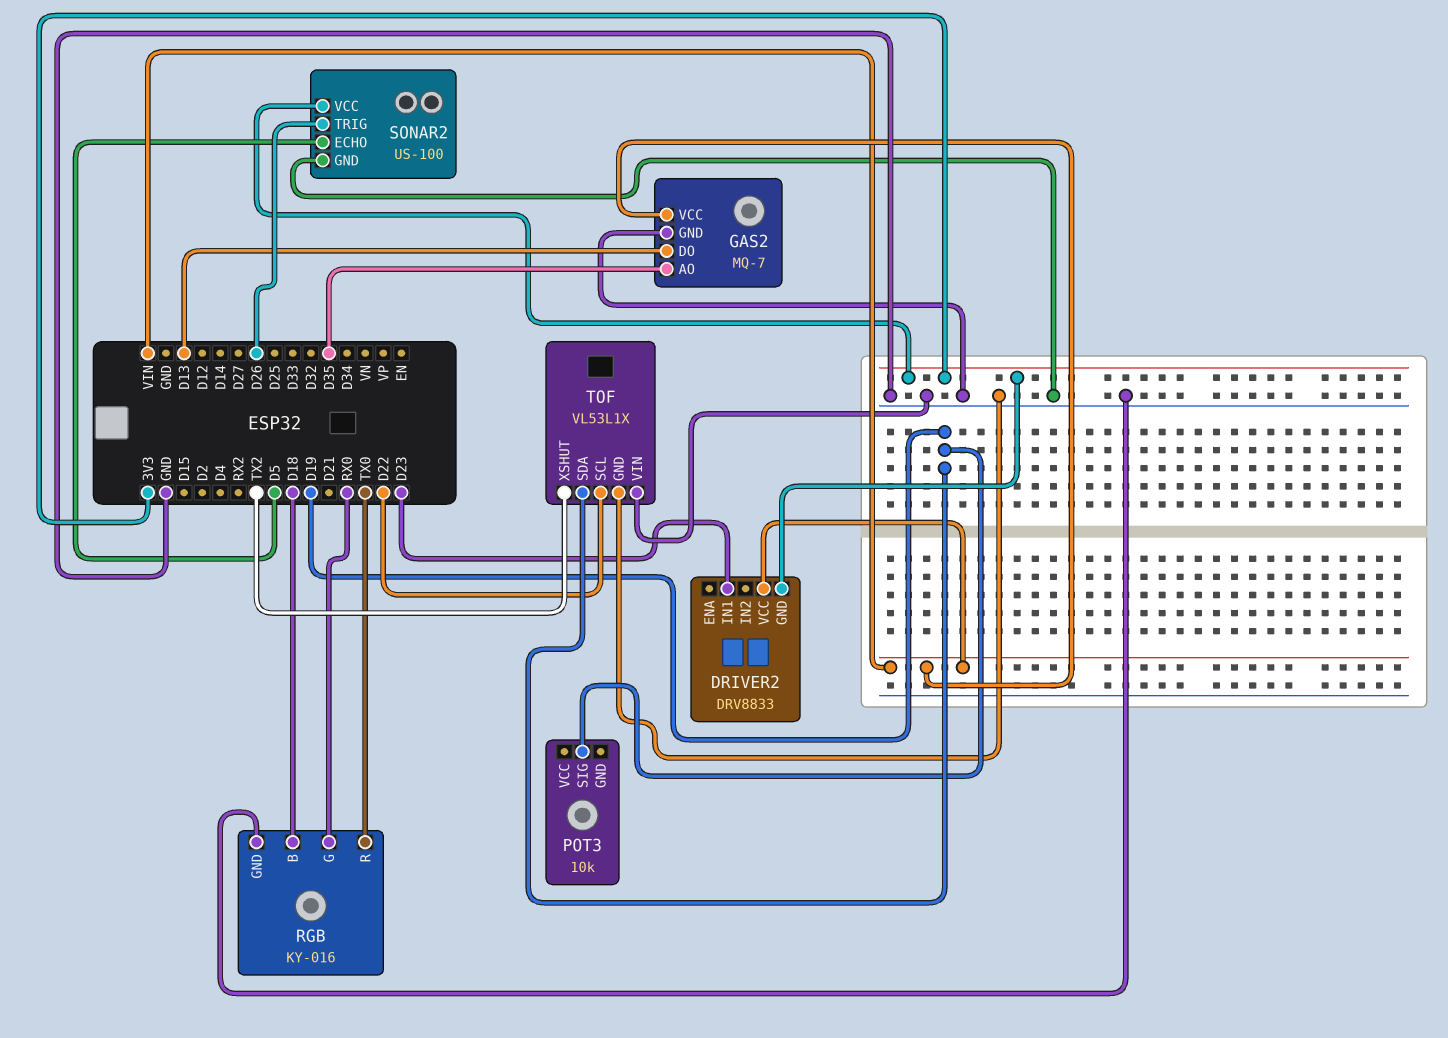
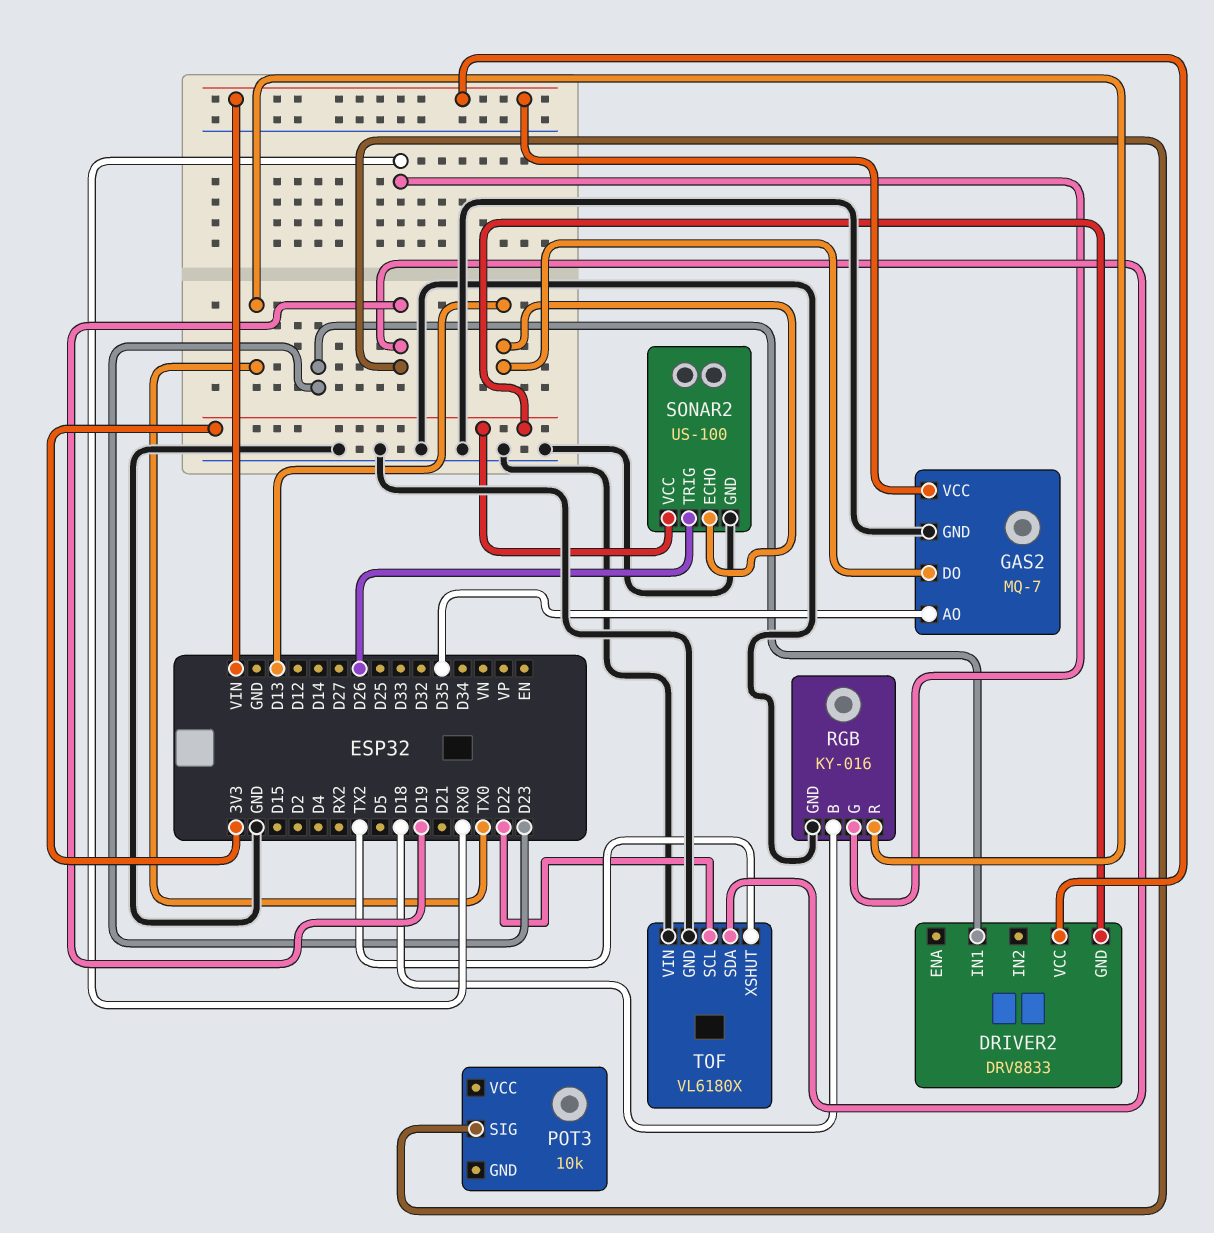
SONAR2 pin ECHO: D5 -> D13
TOF: VL53L1X -> VL6180X

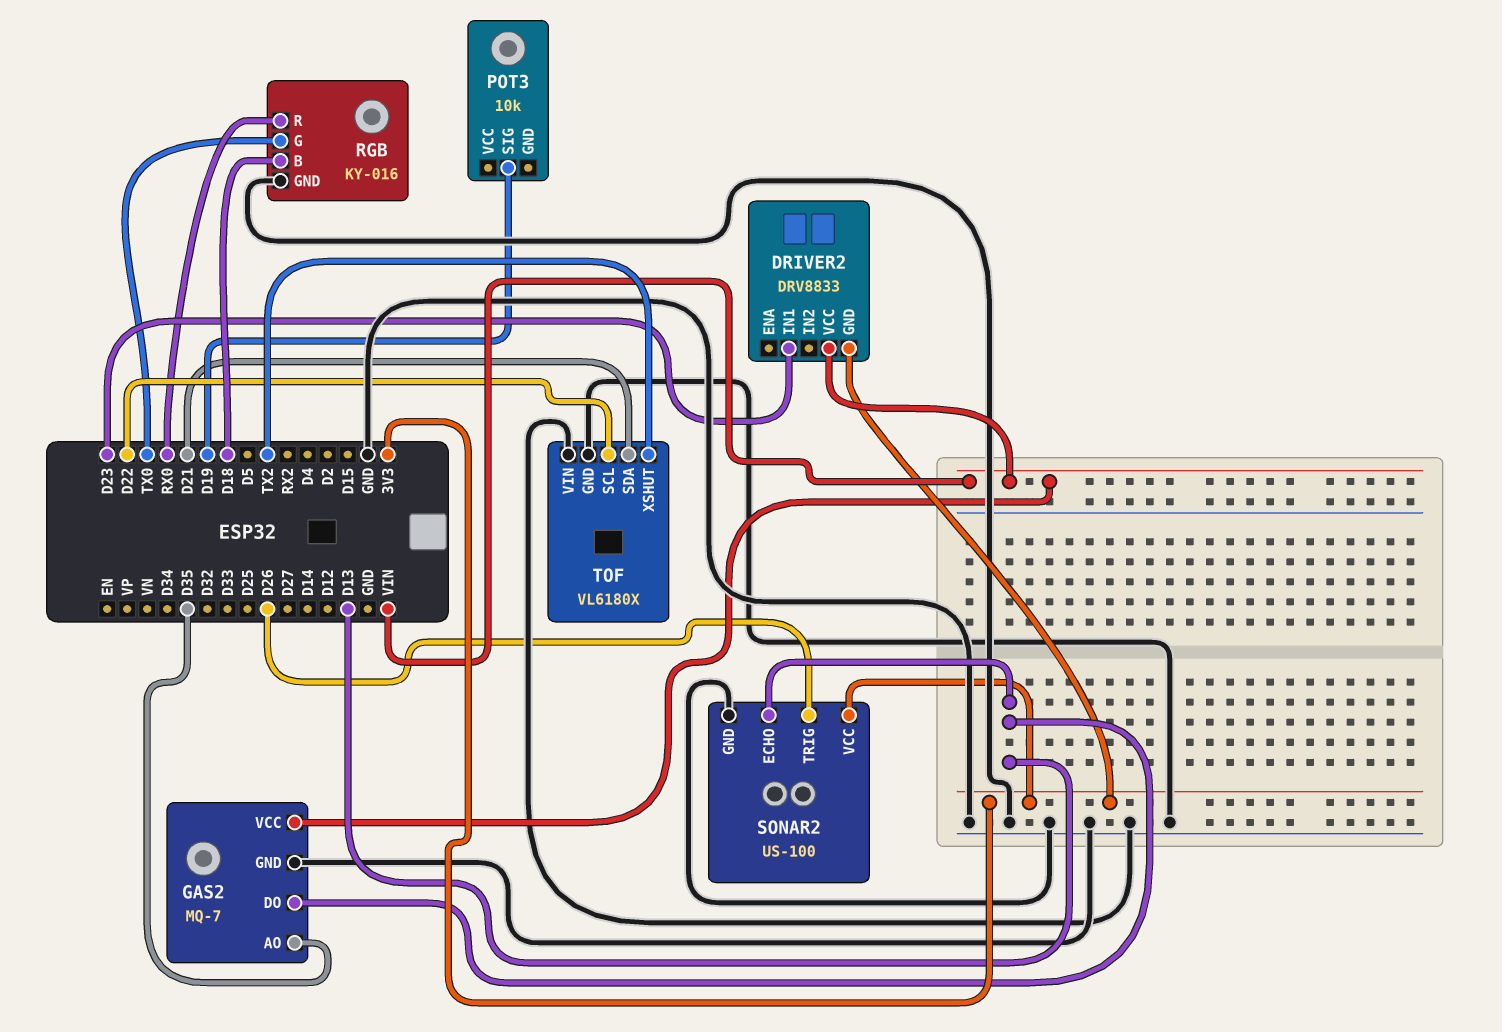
RGB pin G: RX0 -> TX0
RGB pin R: TX0 -> RX0
TOF pin SDA: D19 -> D21

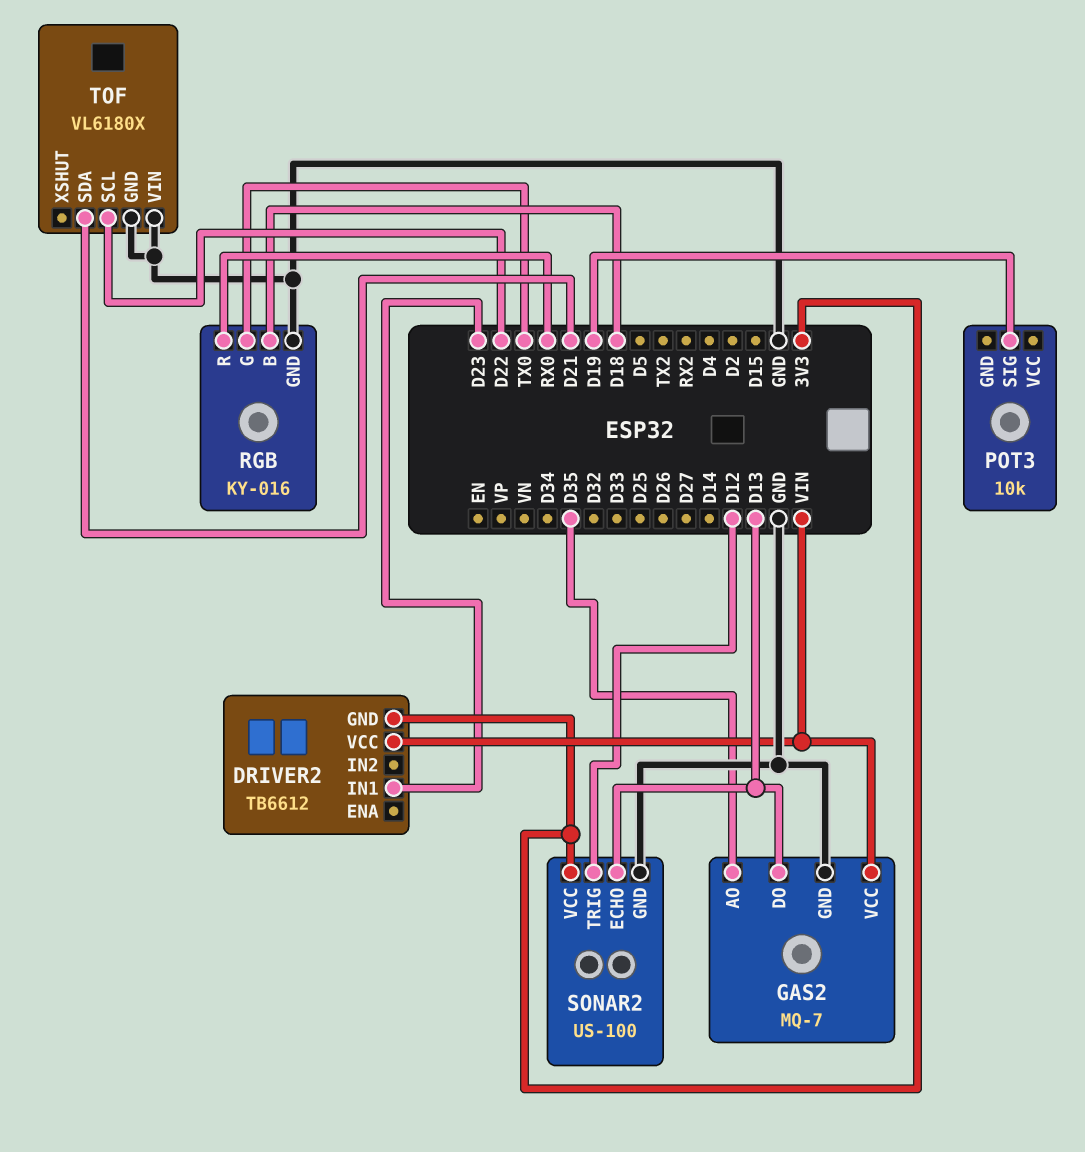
DRIVER2: DRV8833 -> TB6612
SONAR2 pin TRIG: D26 -> D12
TOF pin XSHUT: TX2 -> none

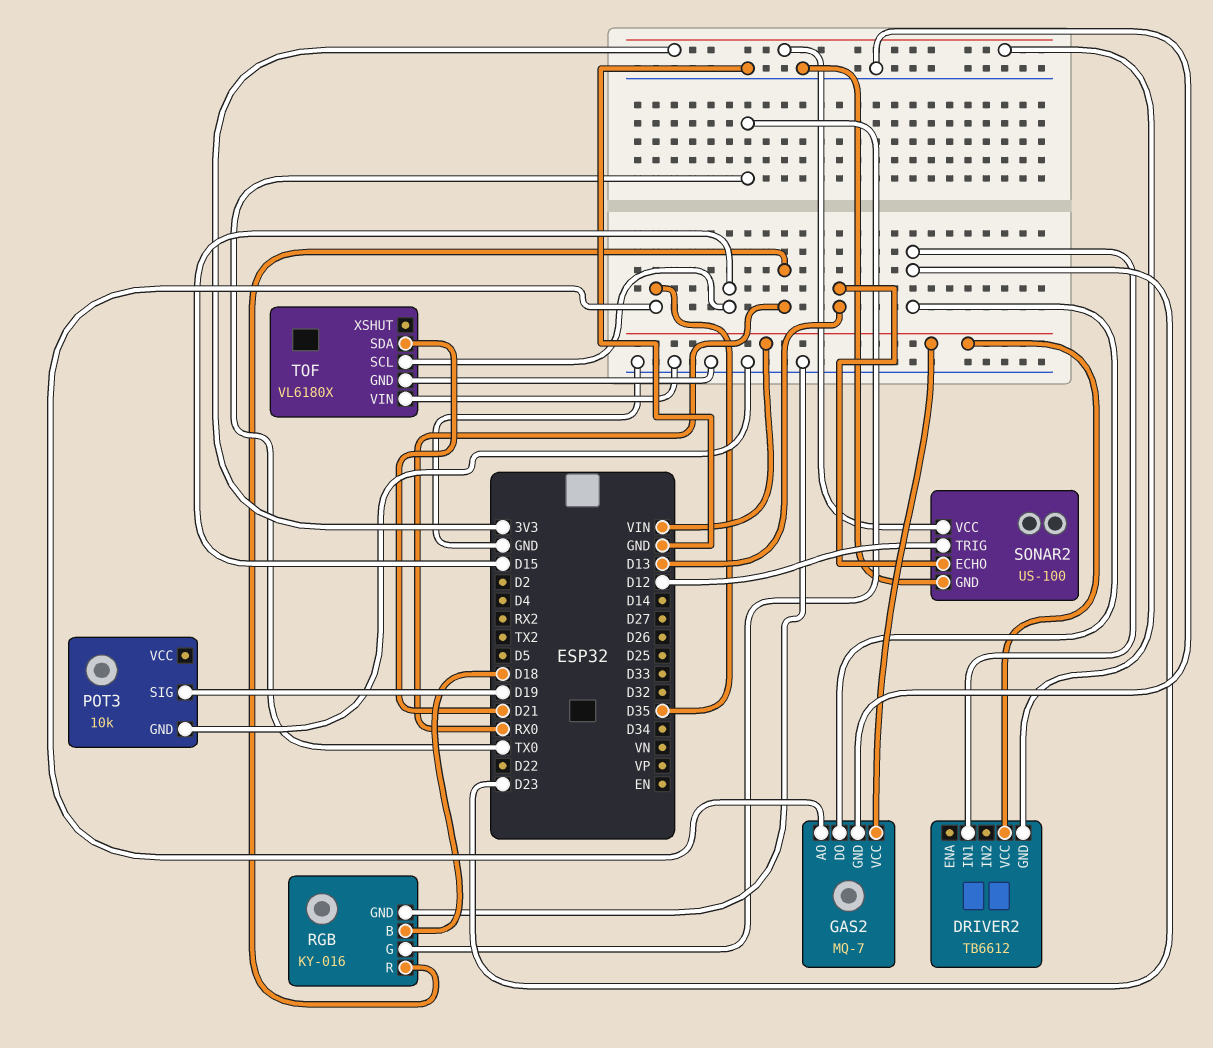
GAS2 pin DO: D13 -> D23
POT3 pin GND: none -> GND
TOF pin SCL: D22 -> D15

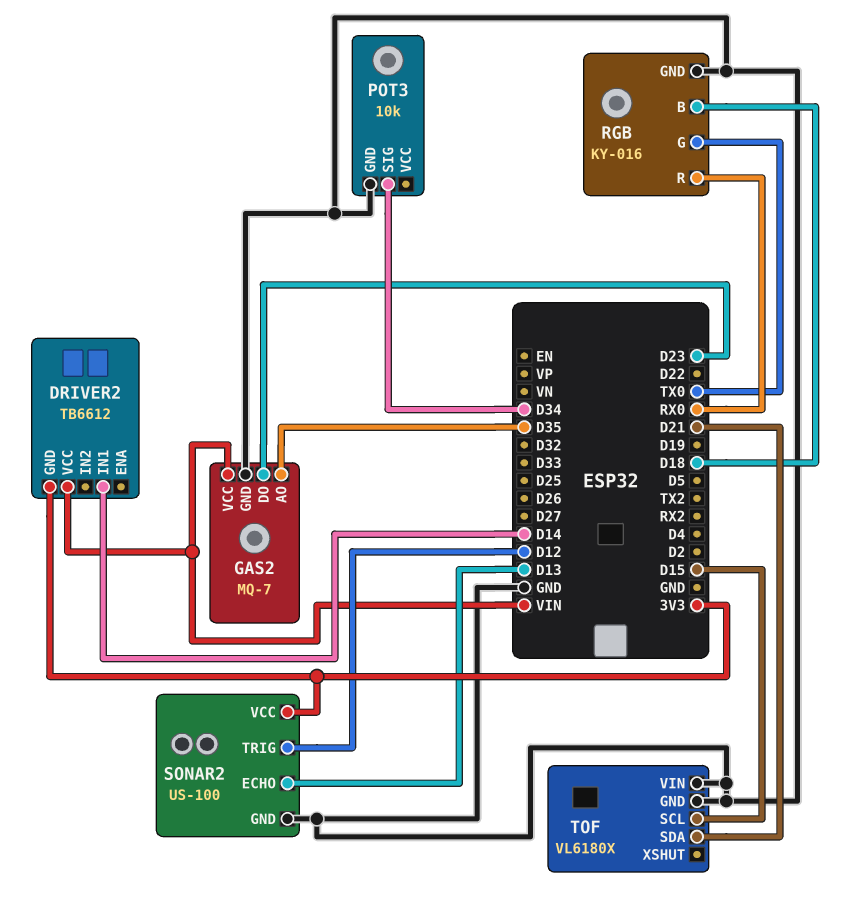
DRIVER2 pin IN1: D23 -> D14
POT3 pin SIG: D19 -> D34

